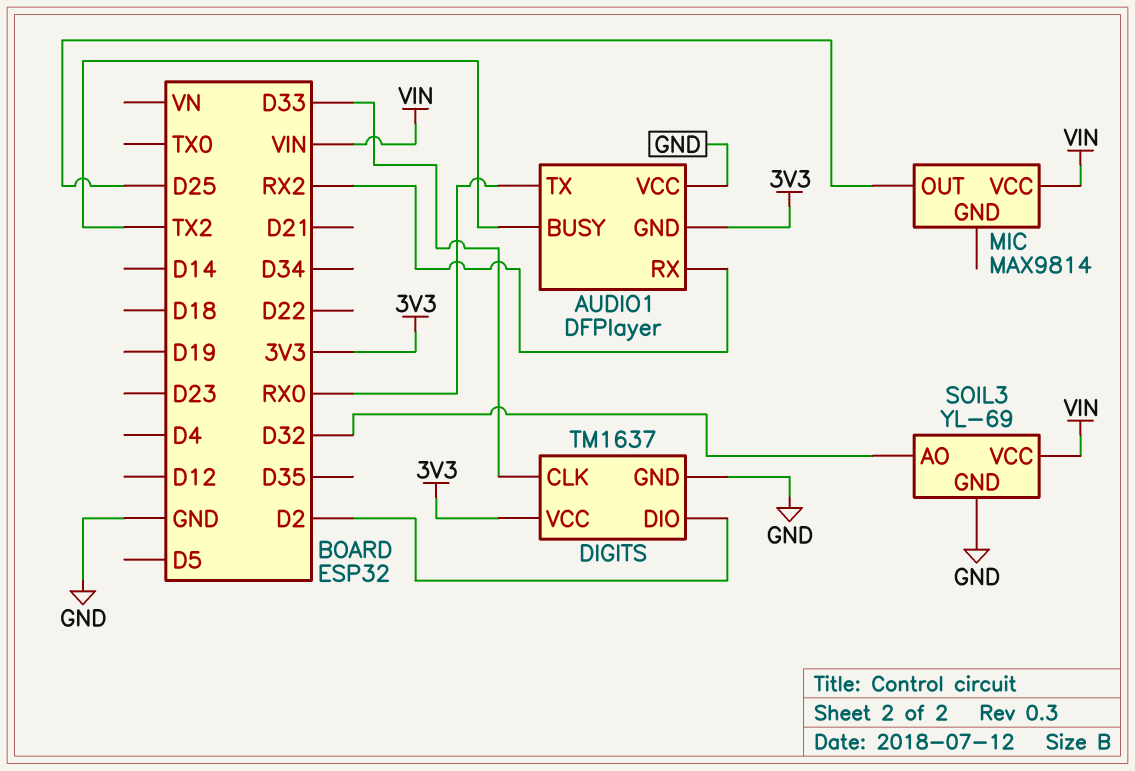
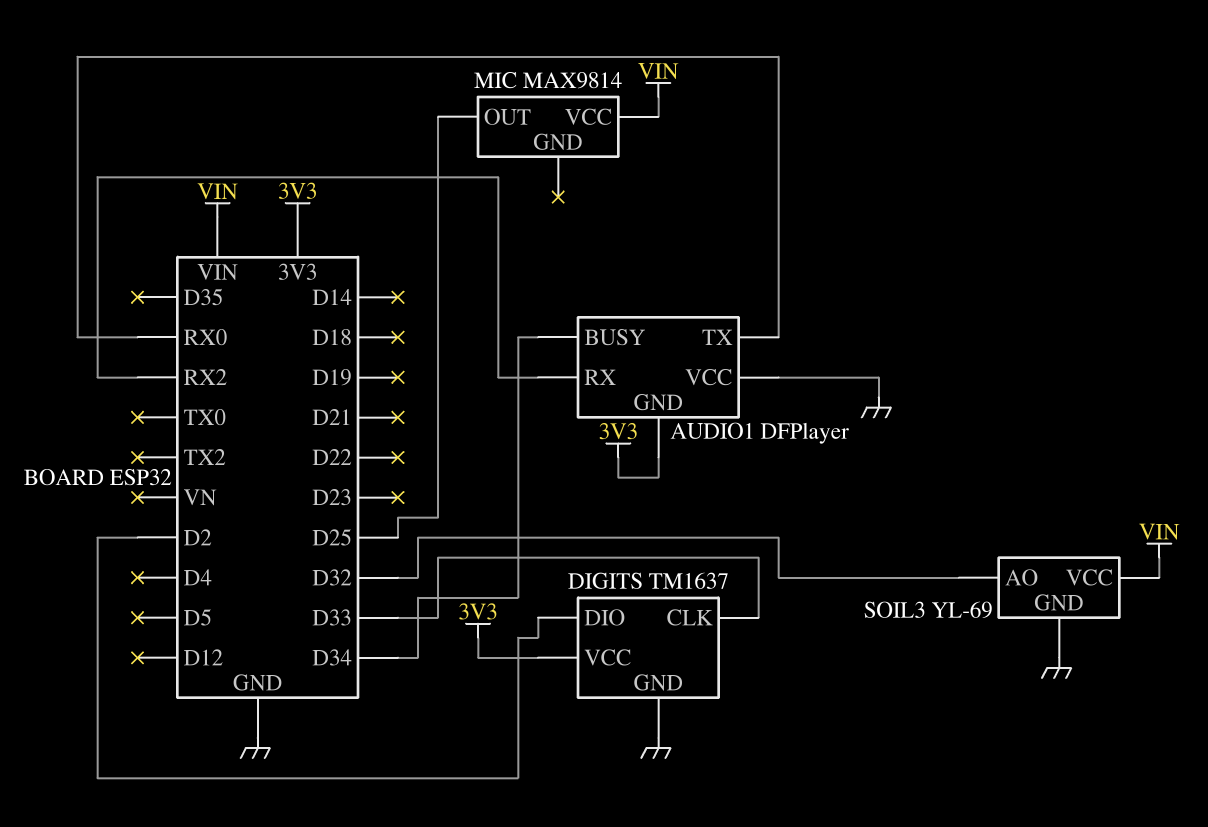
AUDIO1 pin BUSY: TX2 -> D34

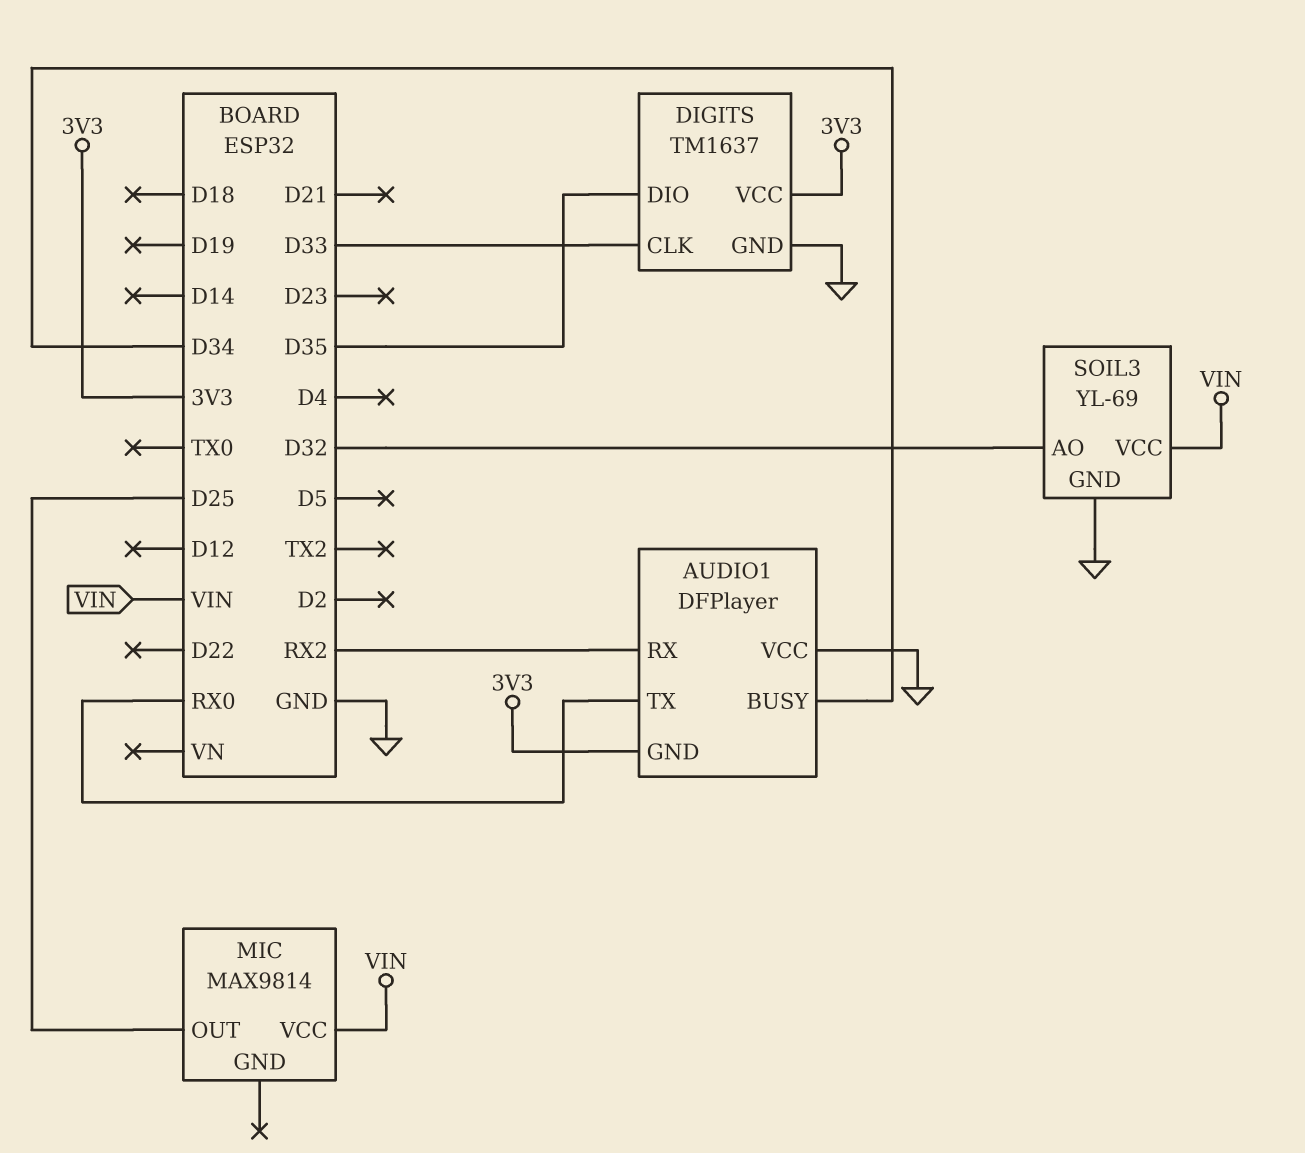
DIGITS pin DIO: D2 -> D35

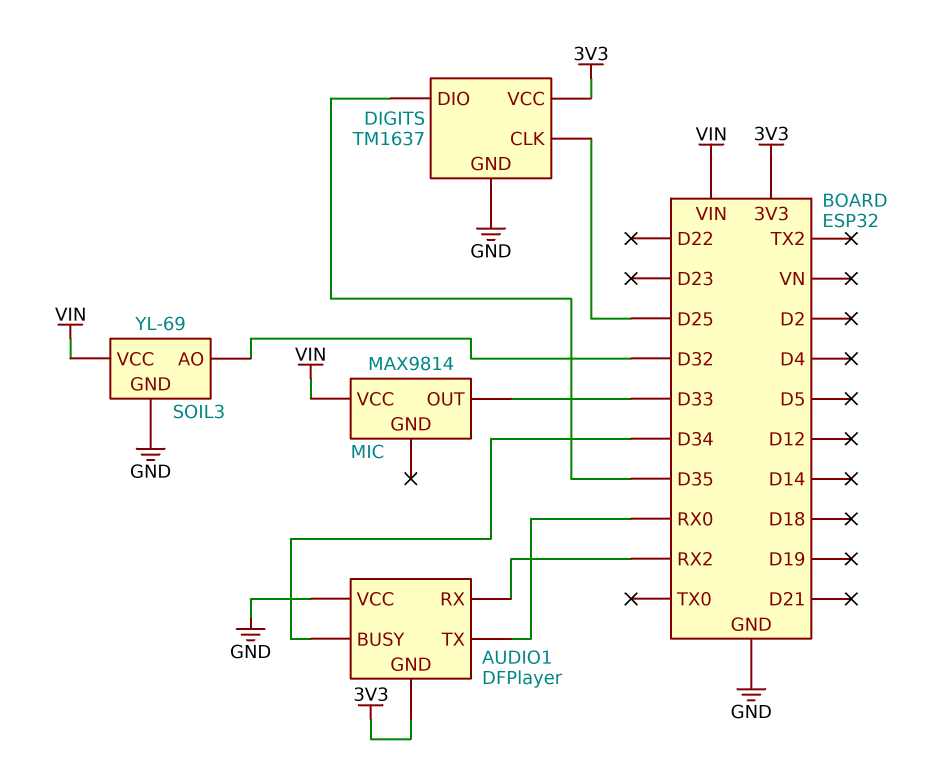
DIGITS pin CLK: D33 -> D25
MIC pin OUT: D25 -> D33

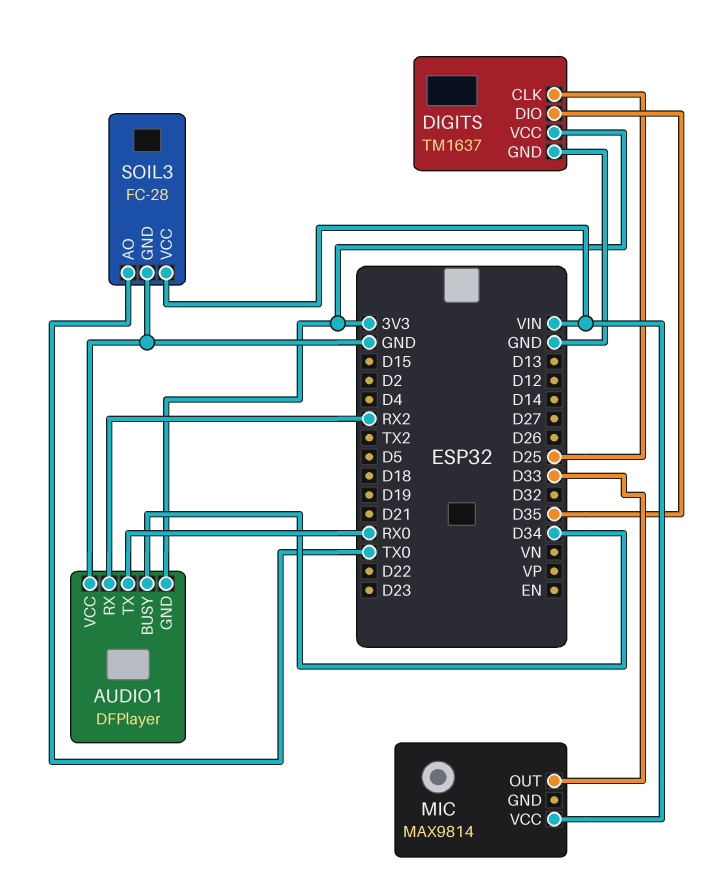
SOIL3: YL-69 -> FC-28
SOIL3 pin AO: D32 -> TX0

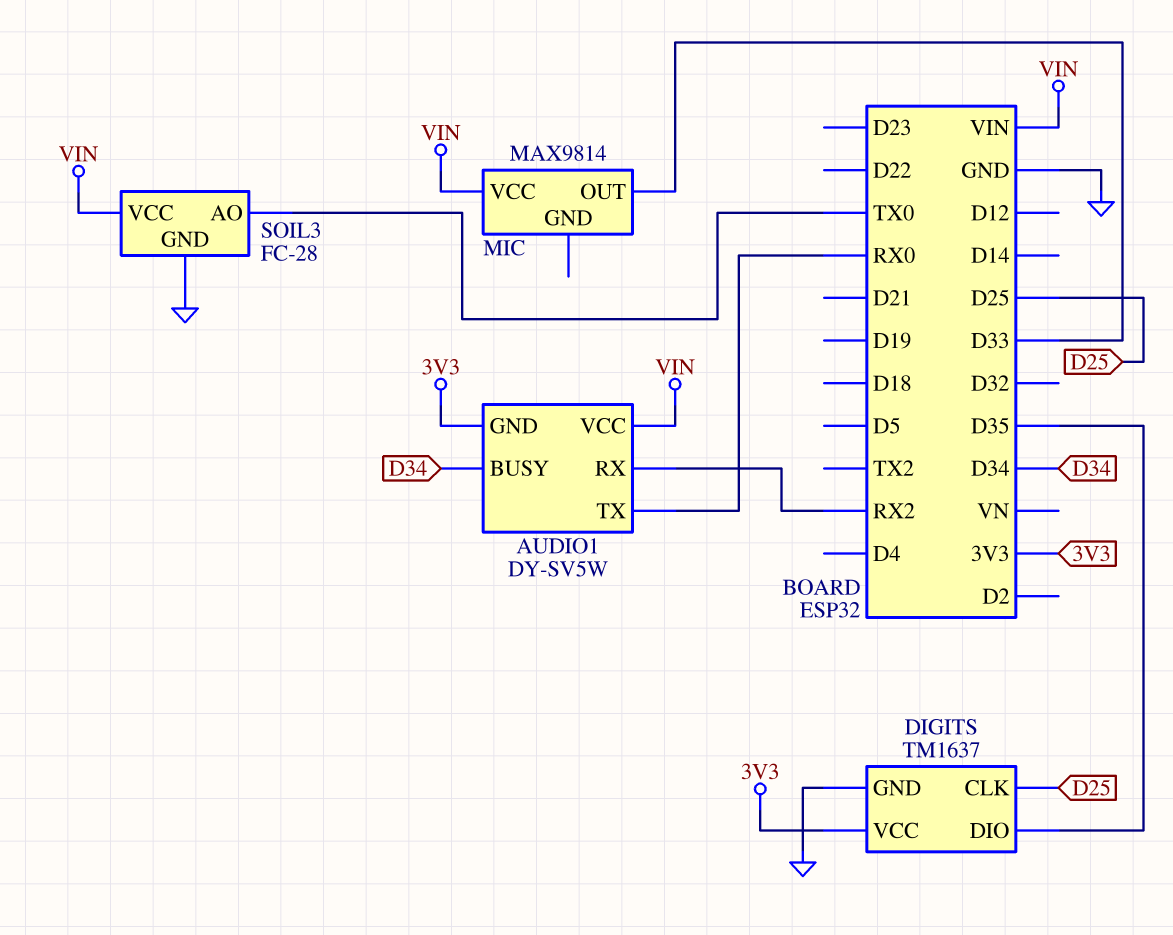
AUDIO1: DFPlayer -> DY-SV5W
AUDIO1 pin VCC: GND -> VIN

